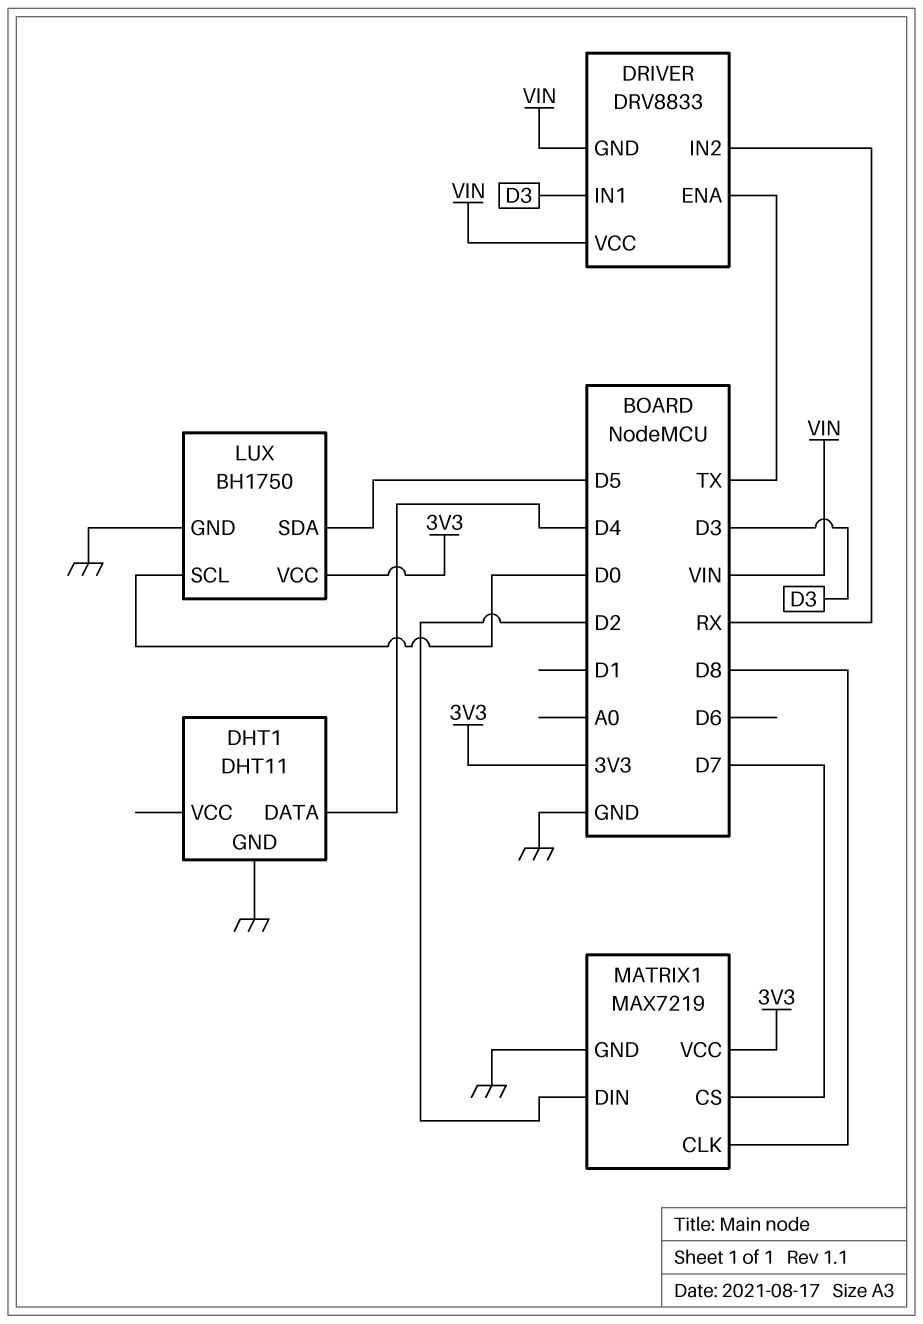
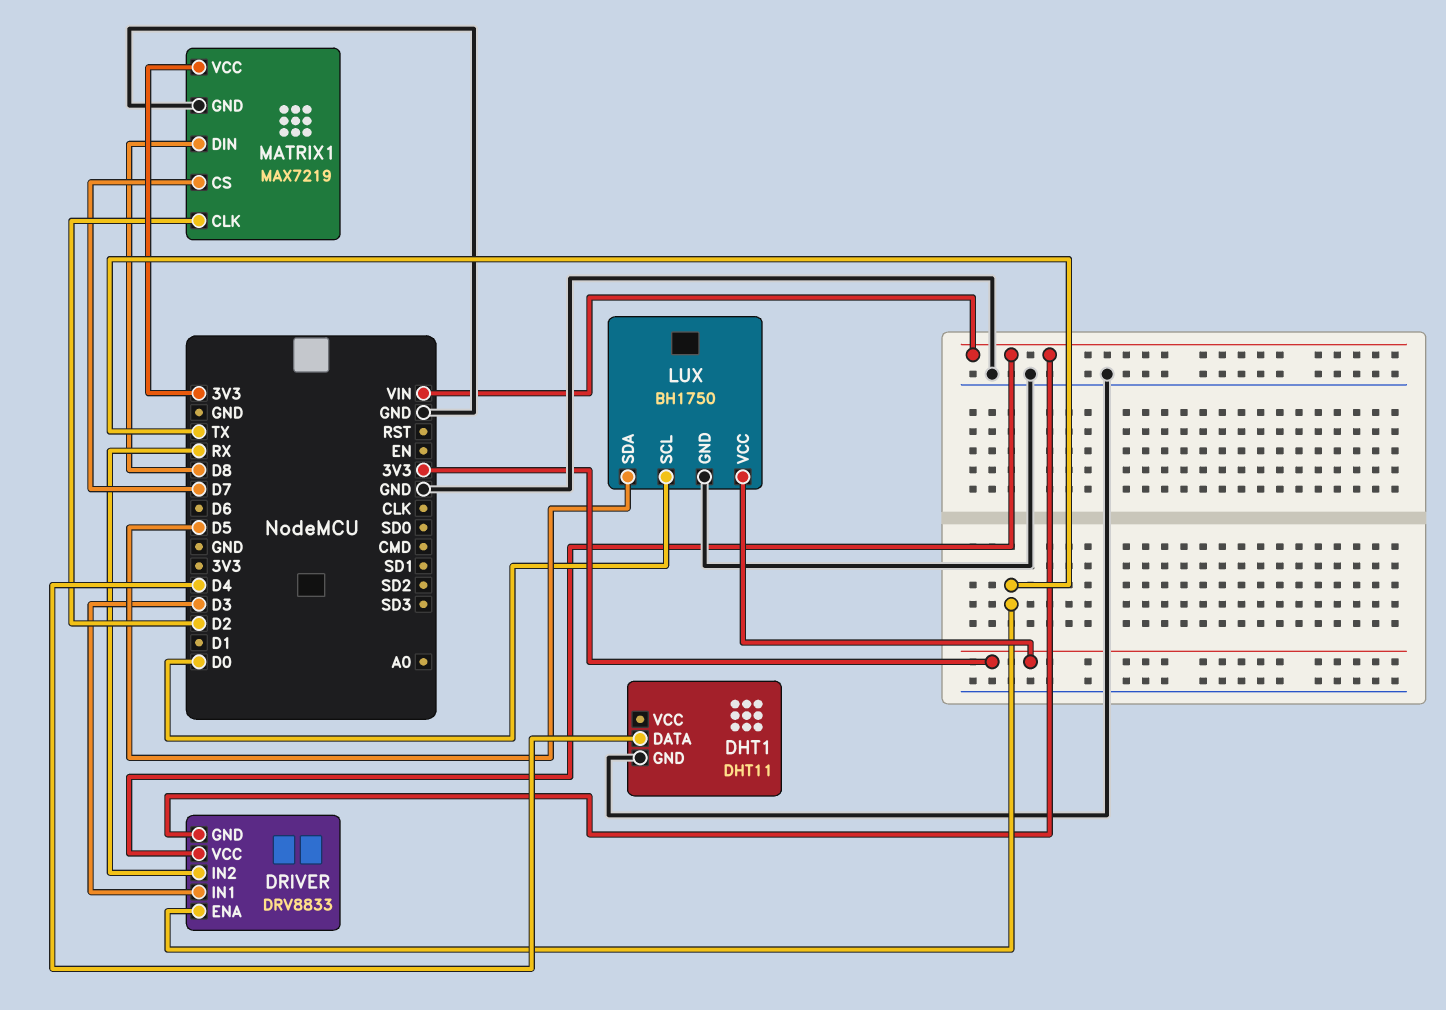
MATRIX1 pin CLK: D8 -> D2
MATRIX1 pin DIN: D2 -> D8

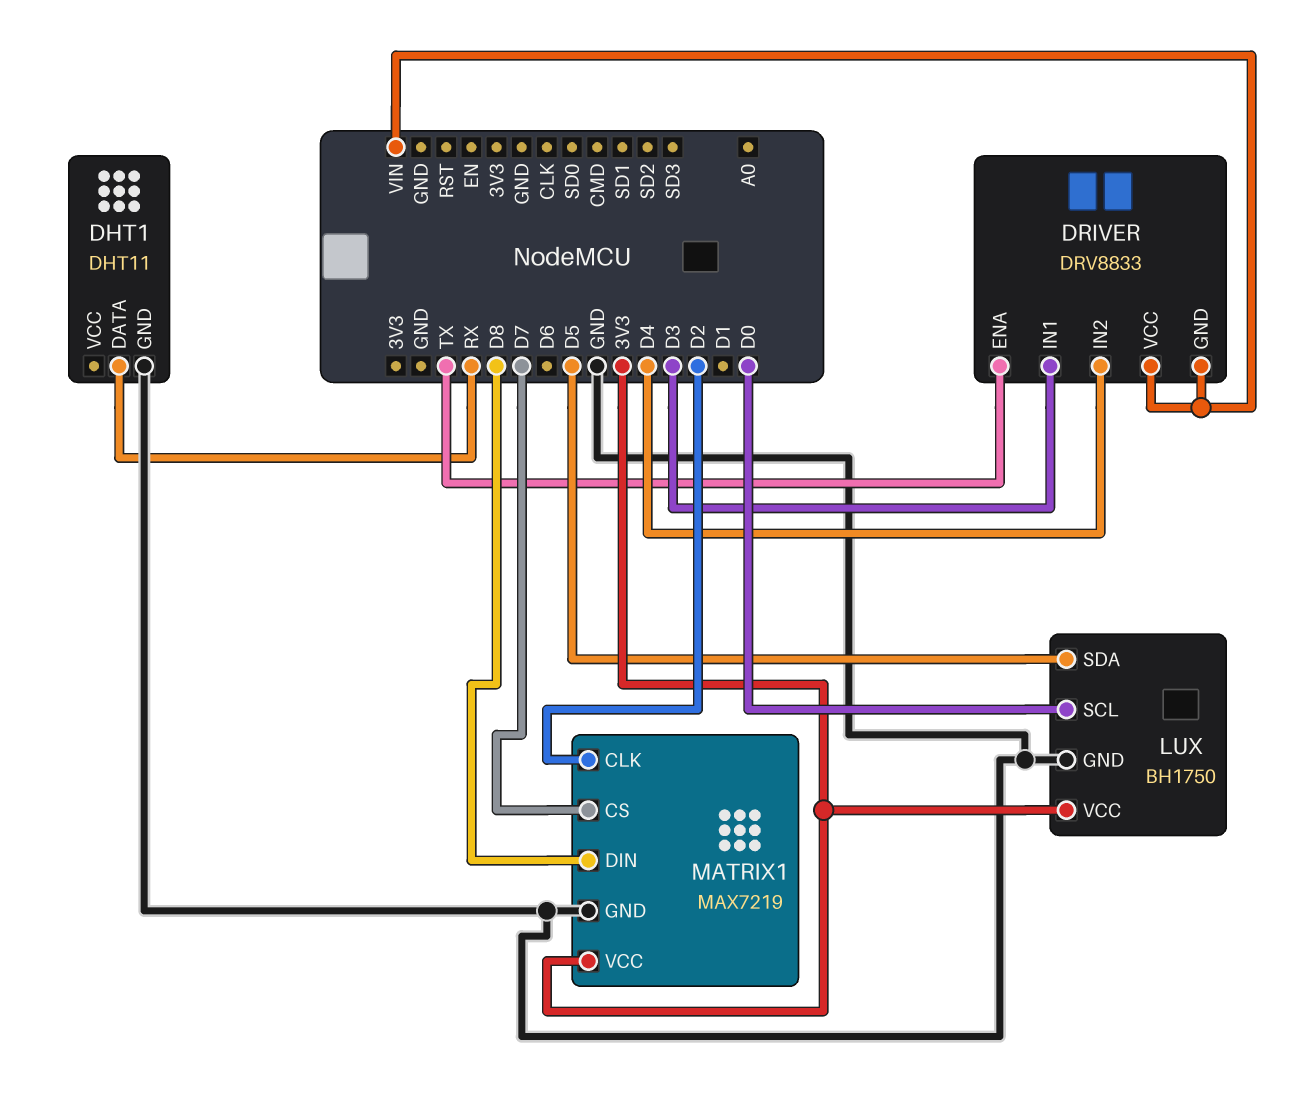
DHT1 pin DATA: D4 -> RX
DRIVER pin IN2: RX -> D4

